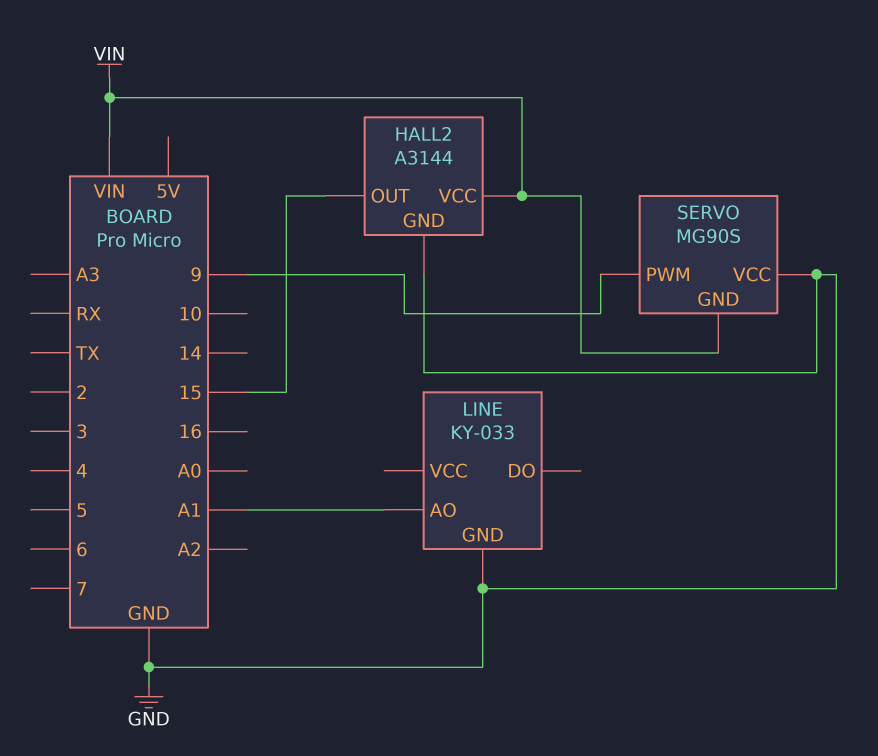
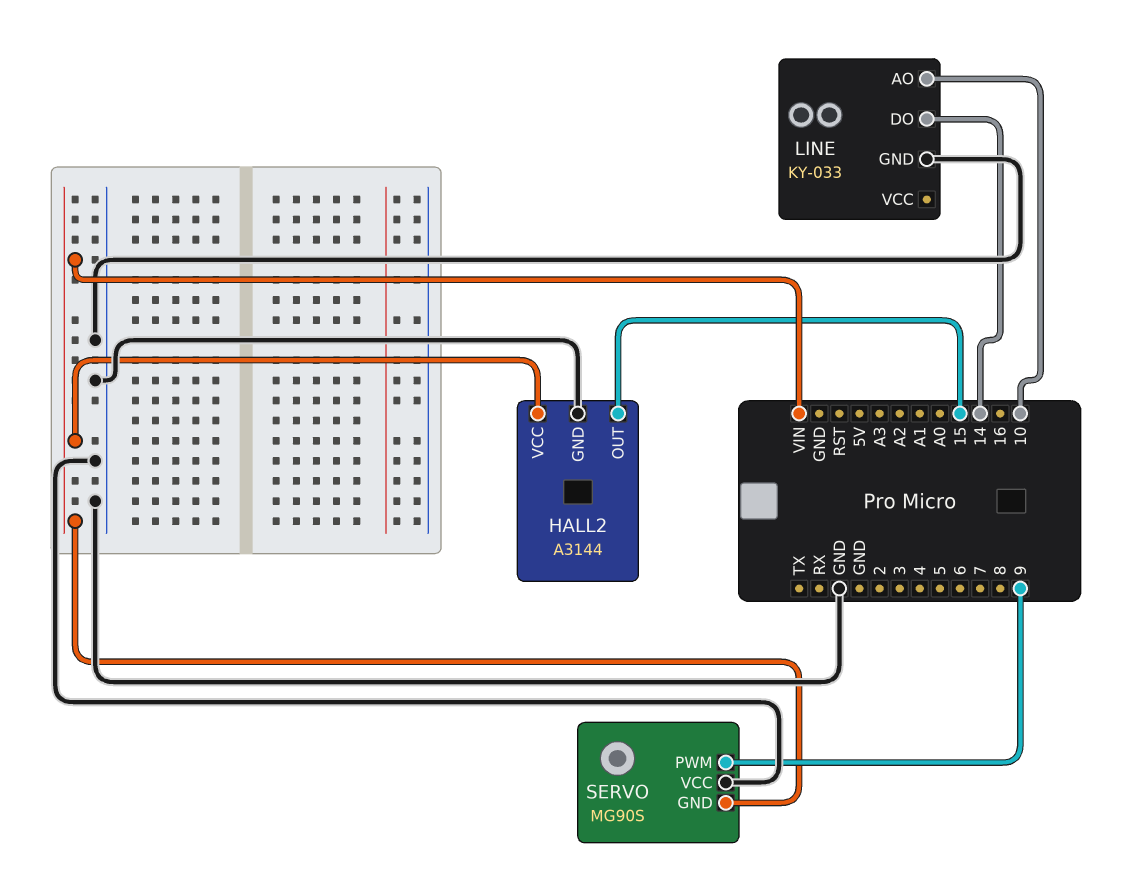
LINE pin AO: A1 -> 10
LINE pin DO: none -> 14

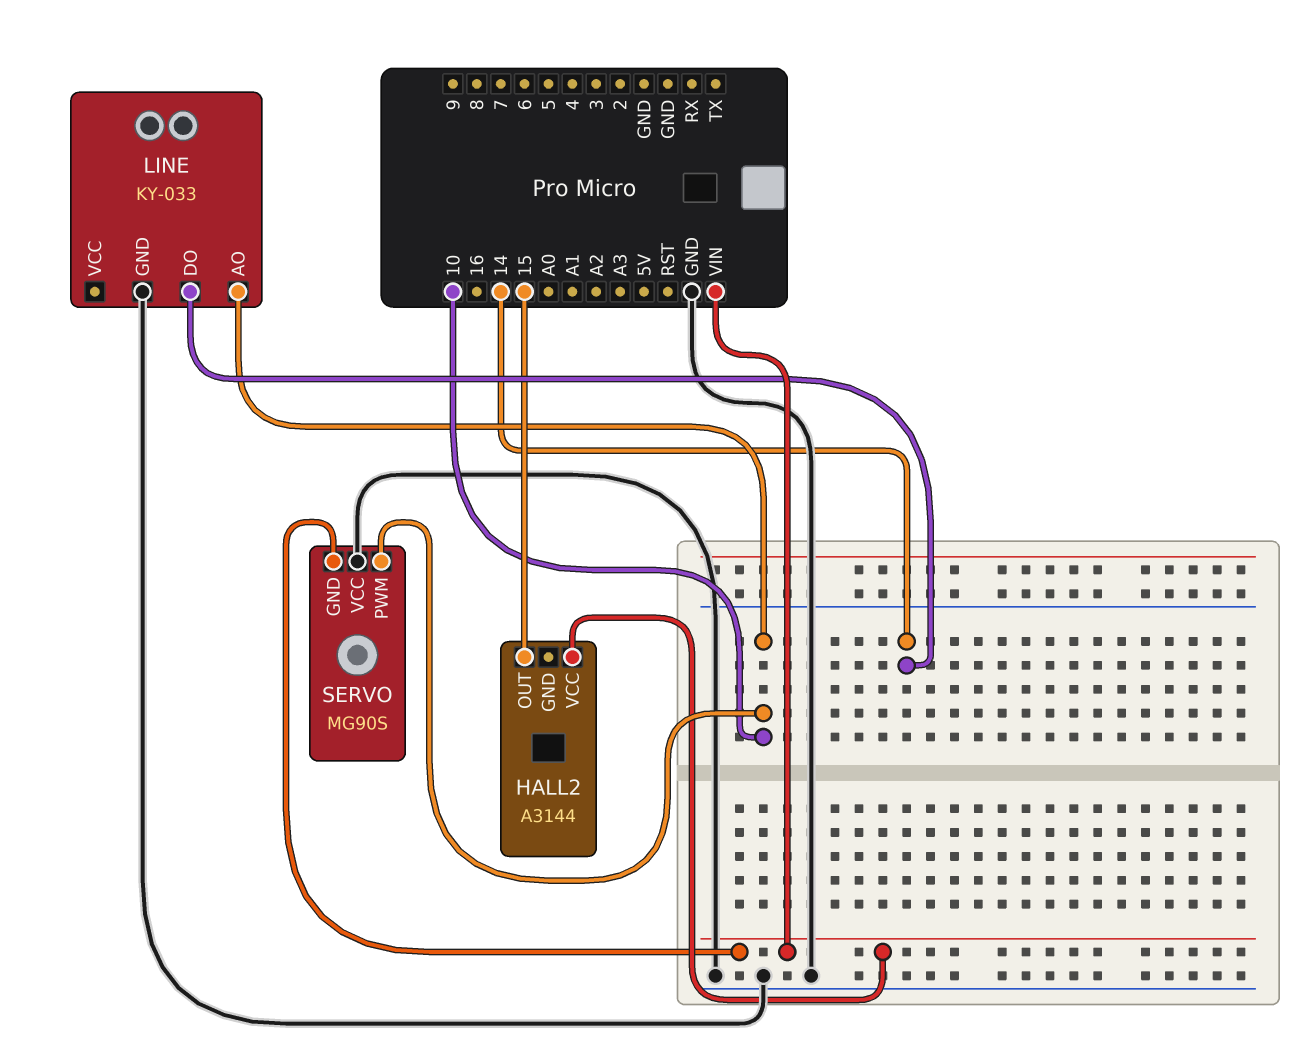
HALL2 pin GND: GND -> none
SERVO pin PWM: 9 -> 10

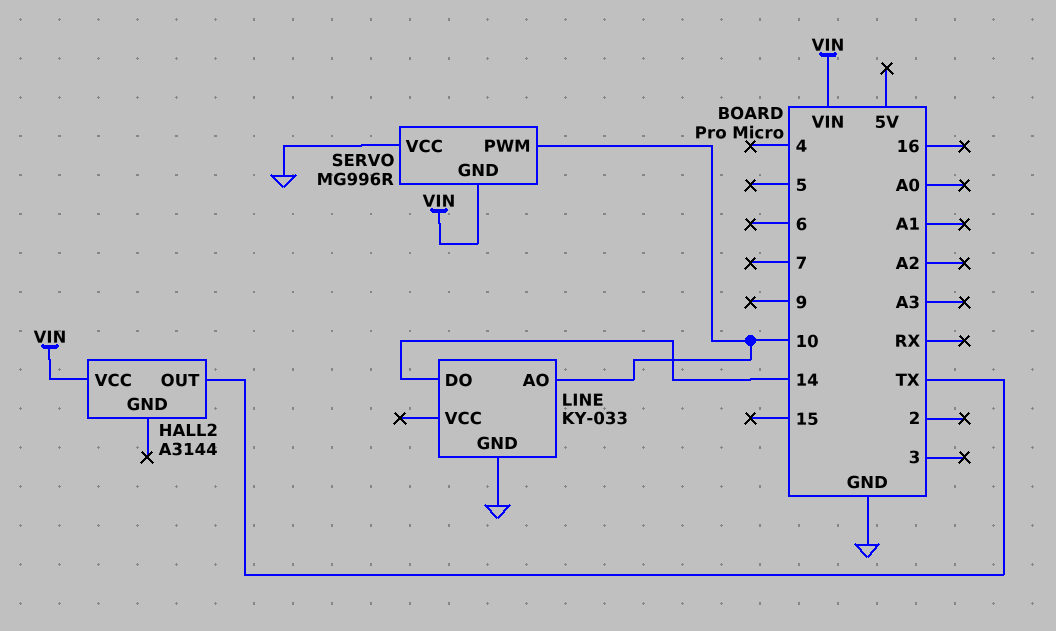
HALL2 pin OUT: 15 -> TX
SERVO: MG90S -> MG996R

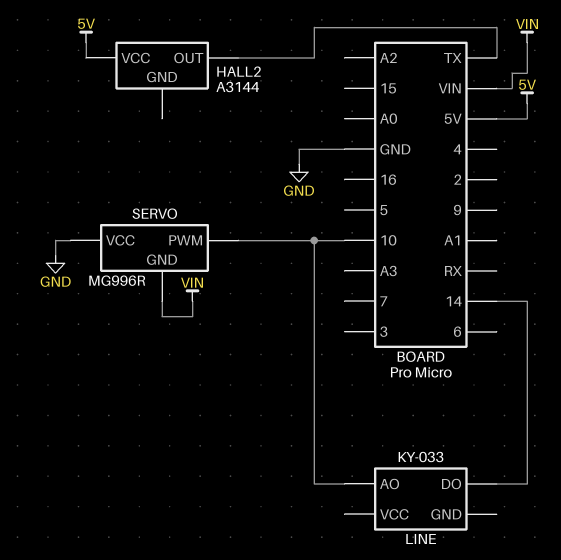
HALL2 pin VCC: VIN -> 5V
LINE pin GND: GND -> none

